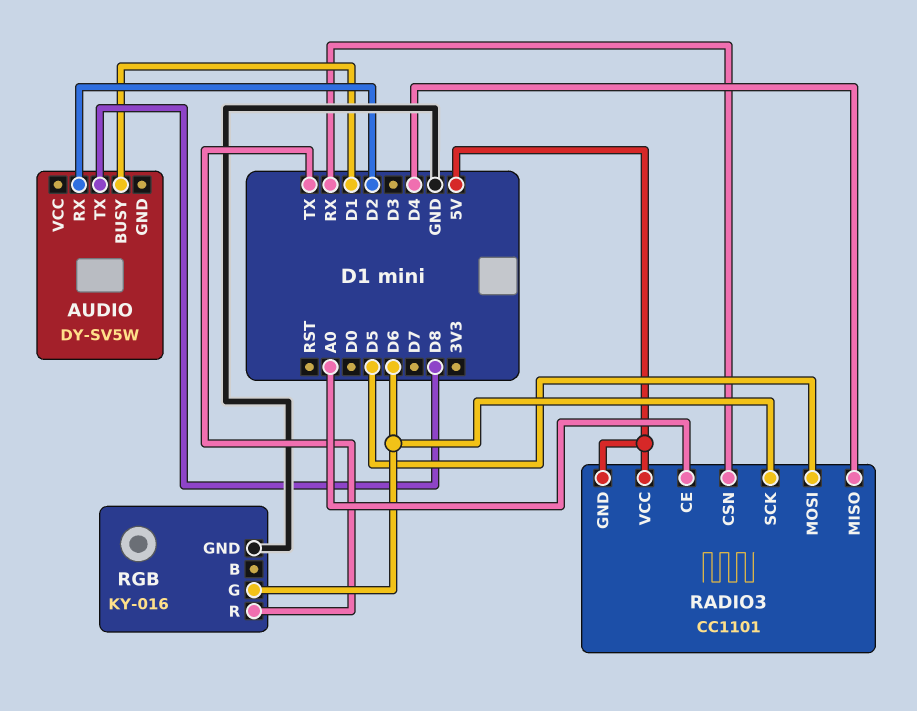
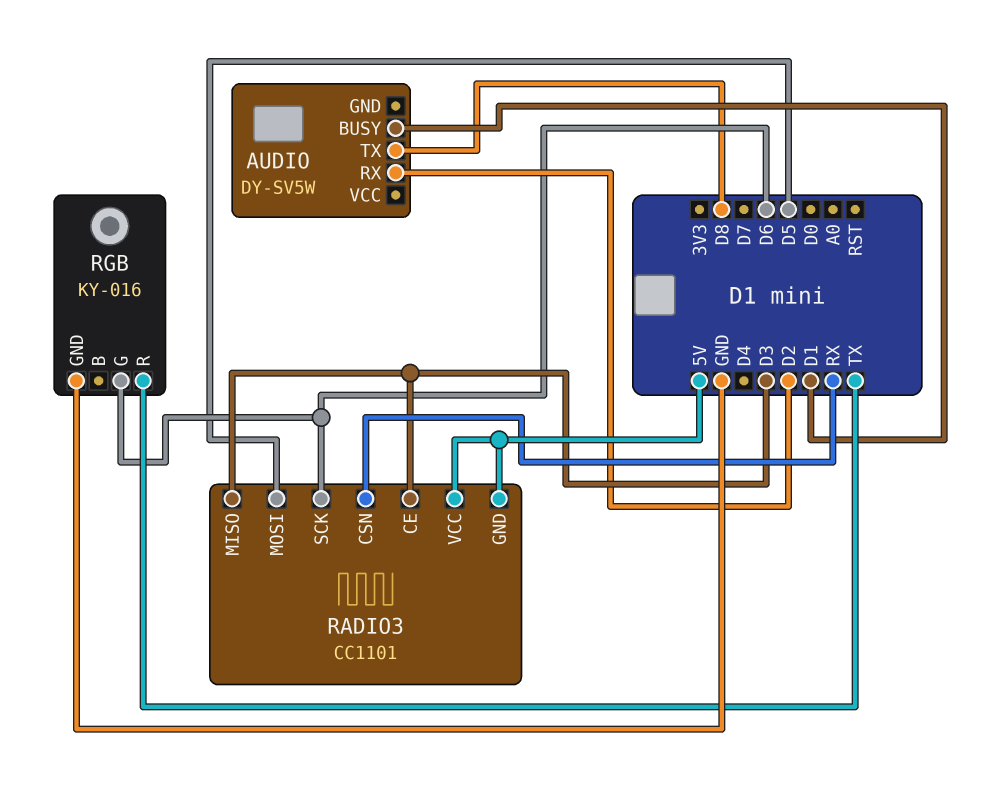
RADIO3 pin CE: A0 -> D3
RADIO3 pin MISO: D4 -> D3

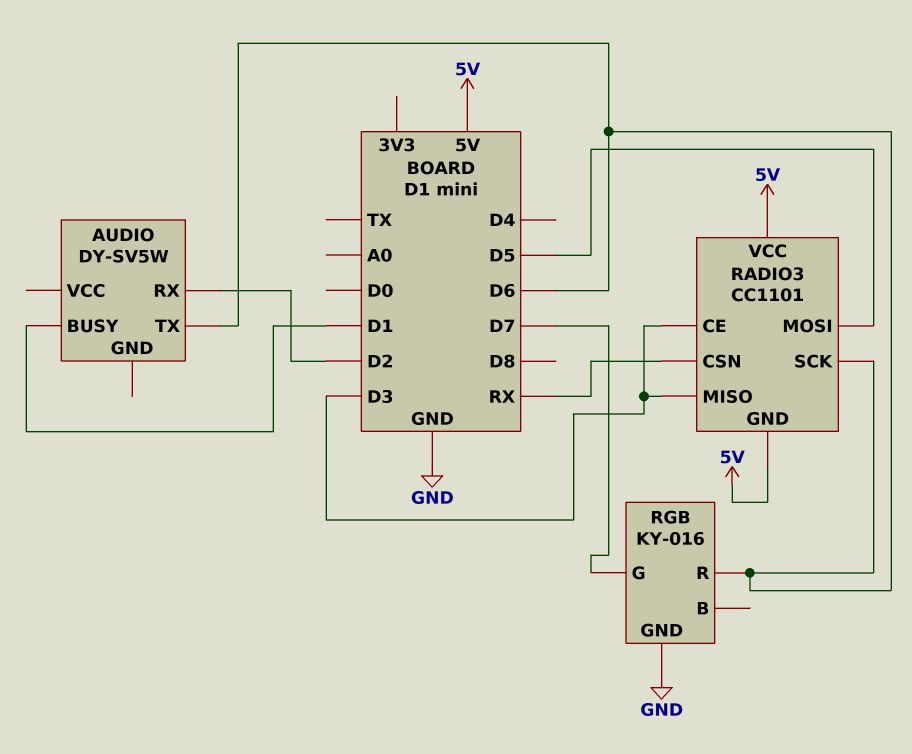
AUDIO pin TX: D8 -> D6
RGB pin G: D6 -> D7
RGB pin R: TX -> D6

